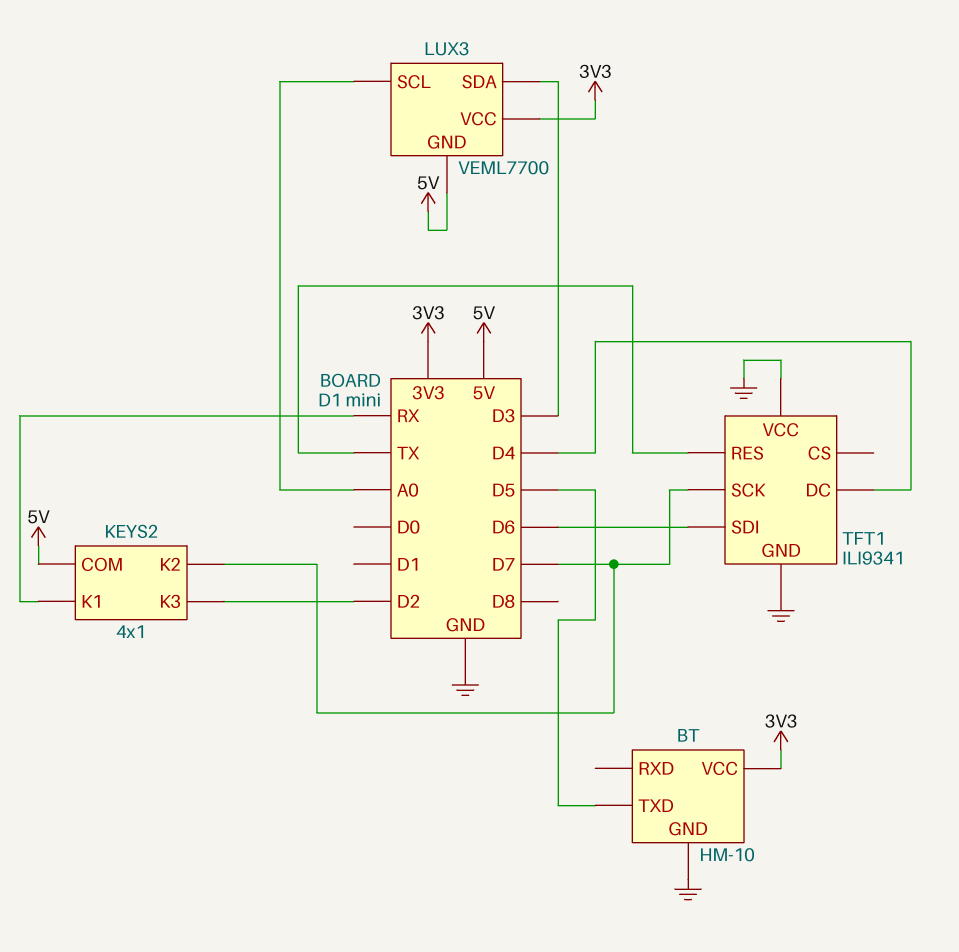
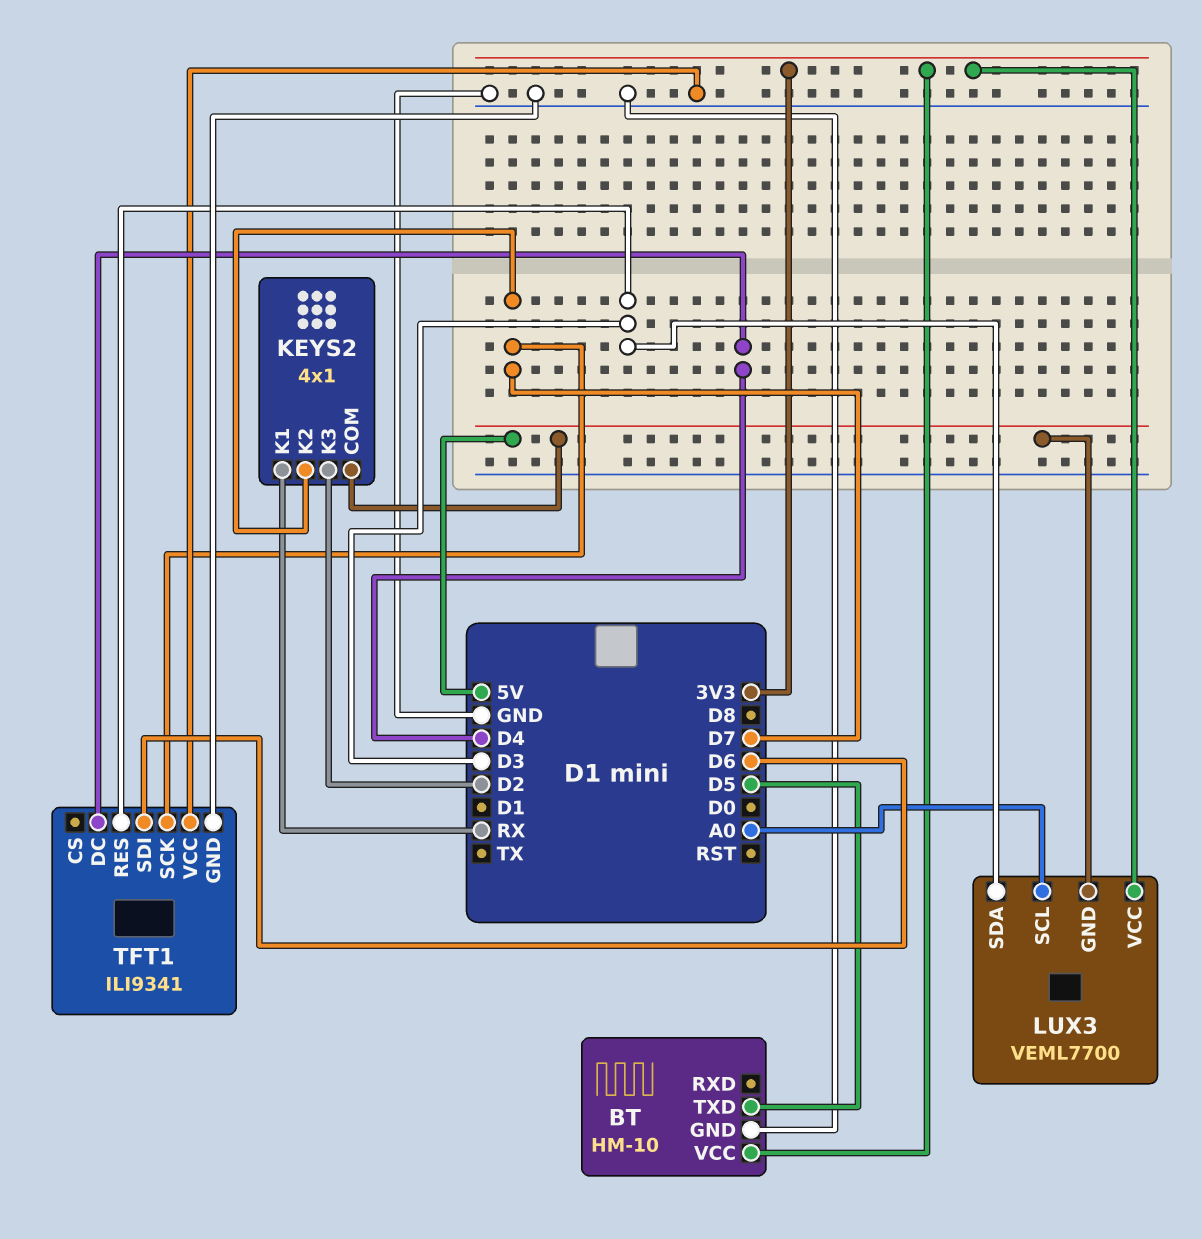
TFT1 pin RES: TX -> D3

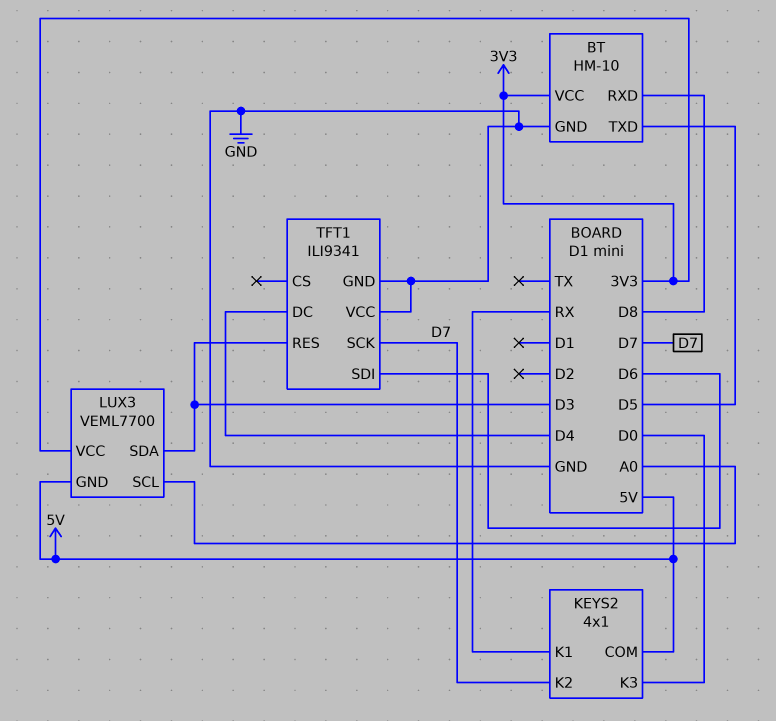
BT pin RXD: none -> D8
KEYS2 pin K3: D2 -> D0

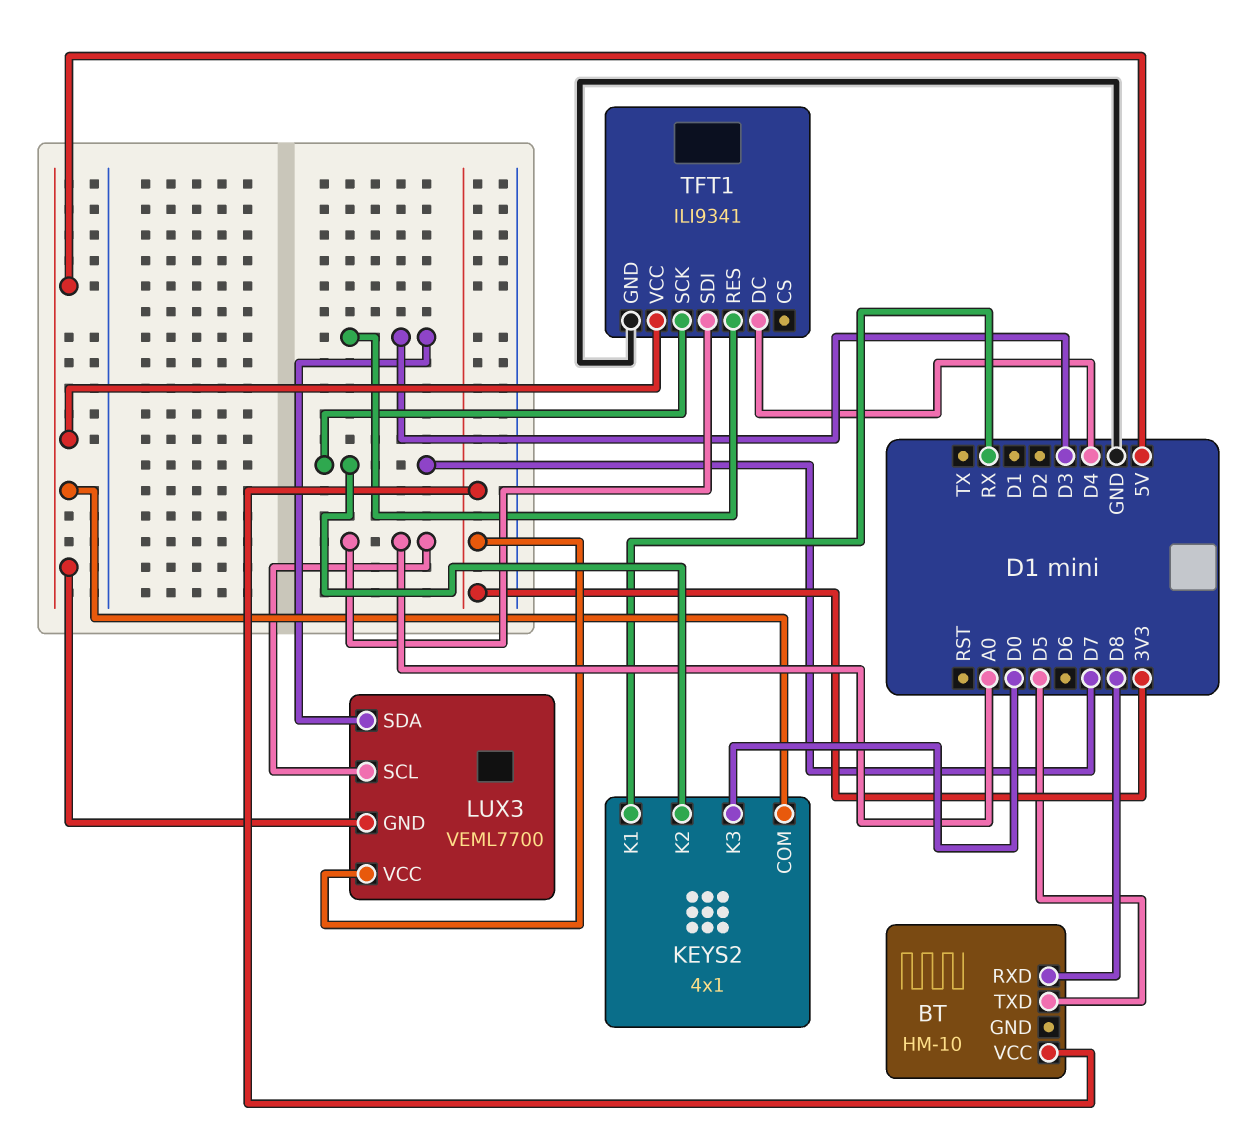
BT pin GND: GND -> none
TFT1 pin SDI: D6 -> A0
TFT1 pin VCC: GND -> 5V

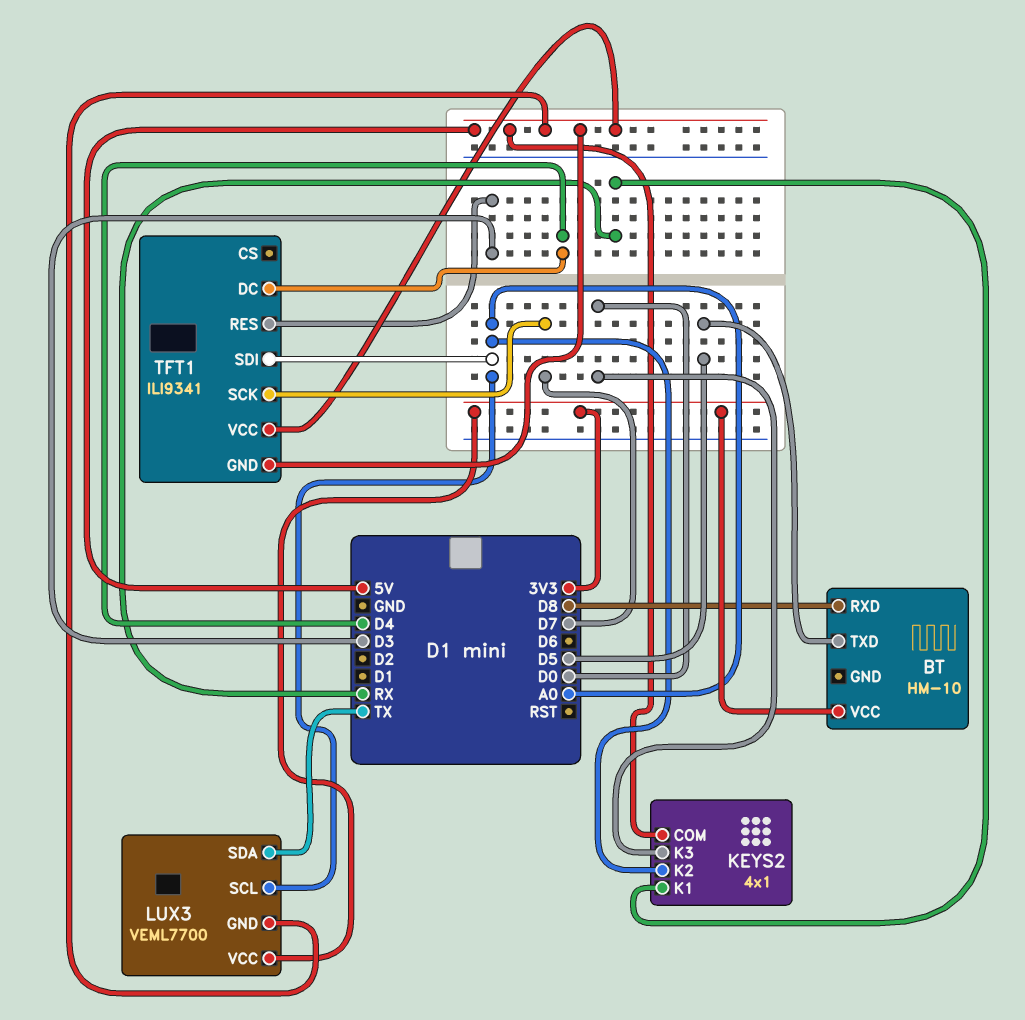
KEYS2 pin K2: D7 -> A0
LUX3 pin SDA: D3 -> TX
TFT1 pin GND: GND -> 5V

